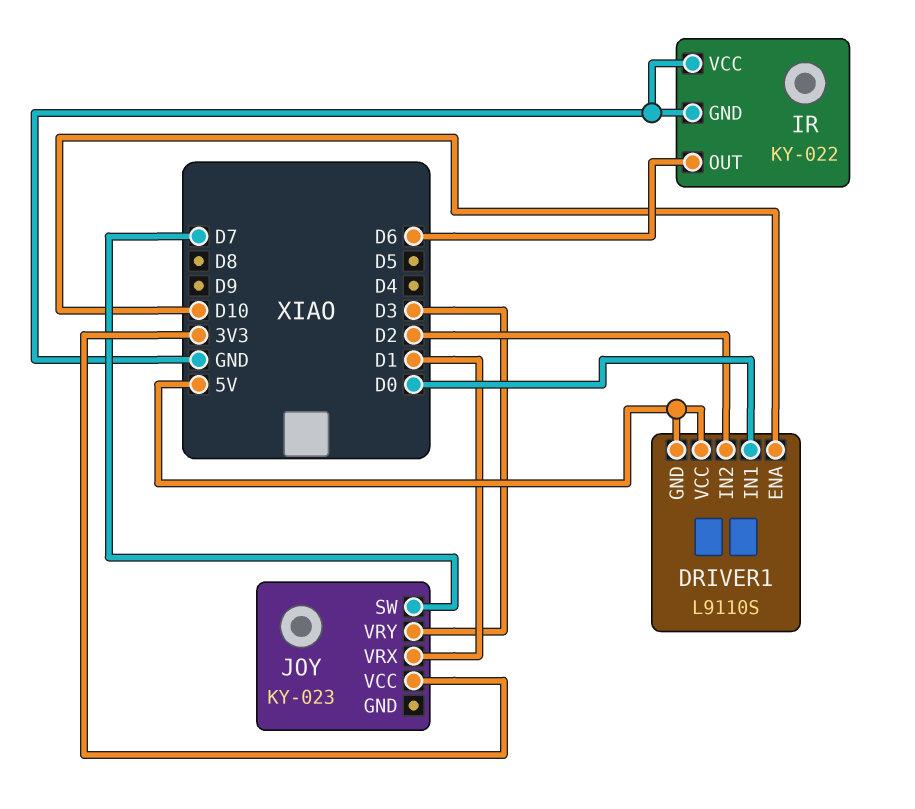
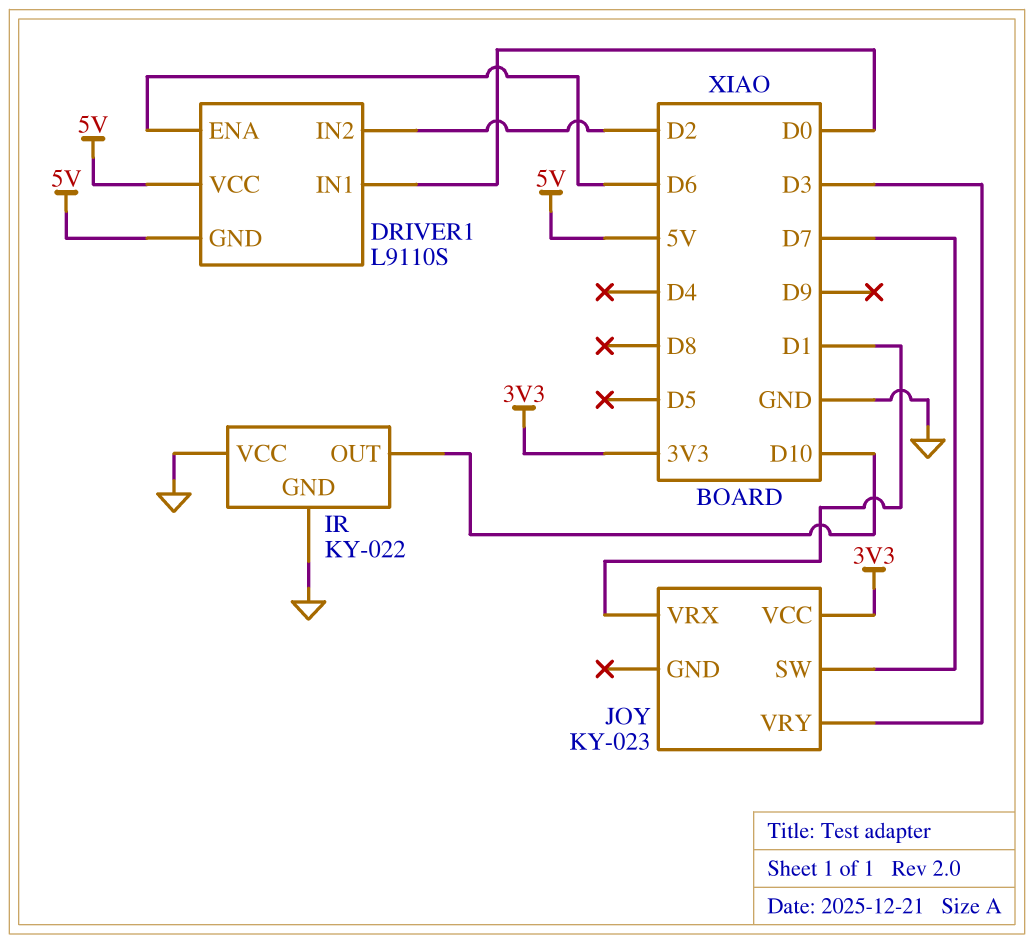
DRIVER1 pin ENA: D10 -> D6
IR pin OUT: D6 -> D10

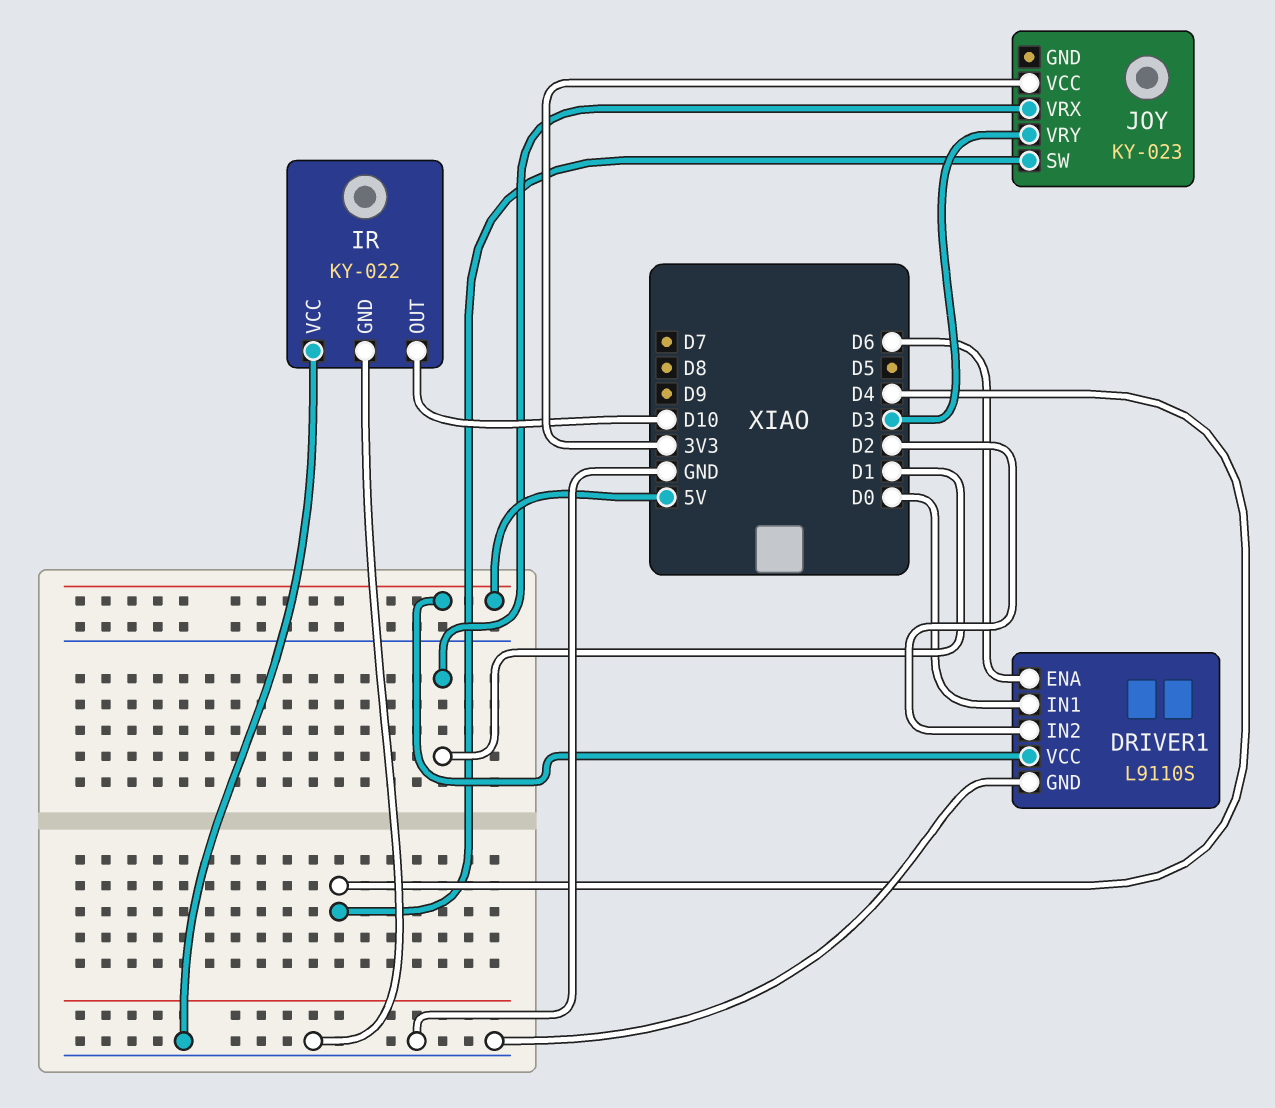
DRIVER1 pin GND: 5V -> GND
JOY pin SW: D7 -> D4

